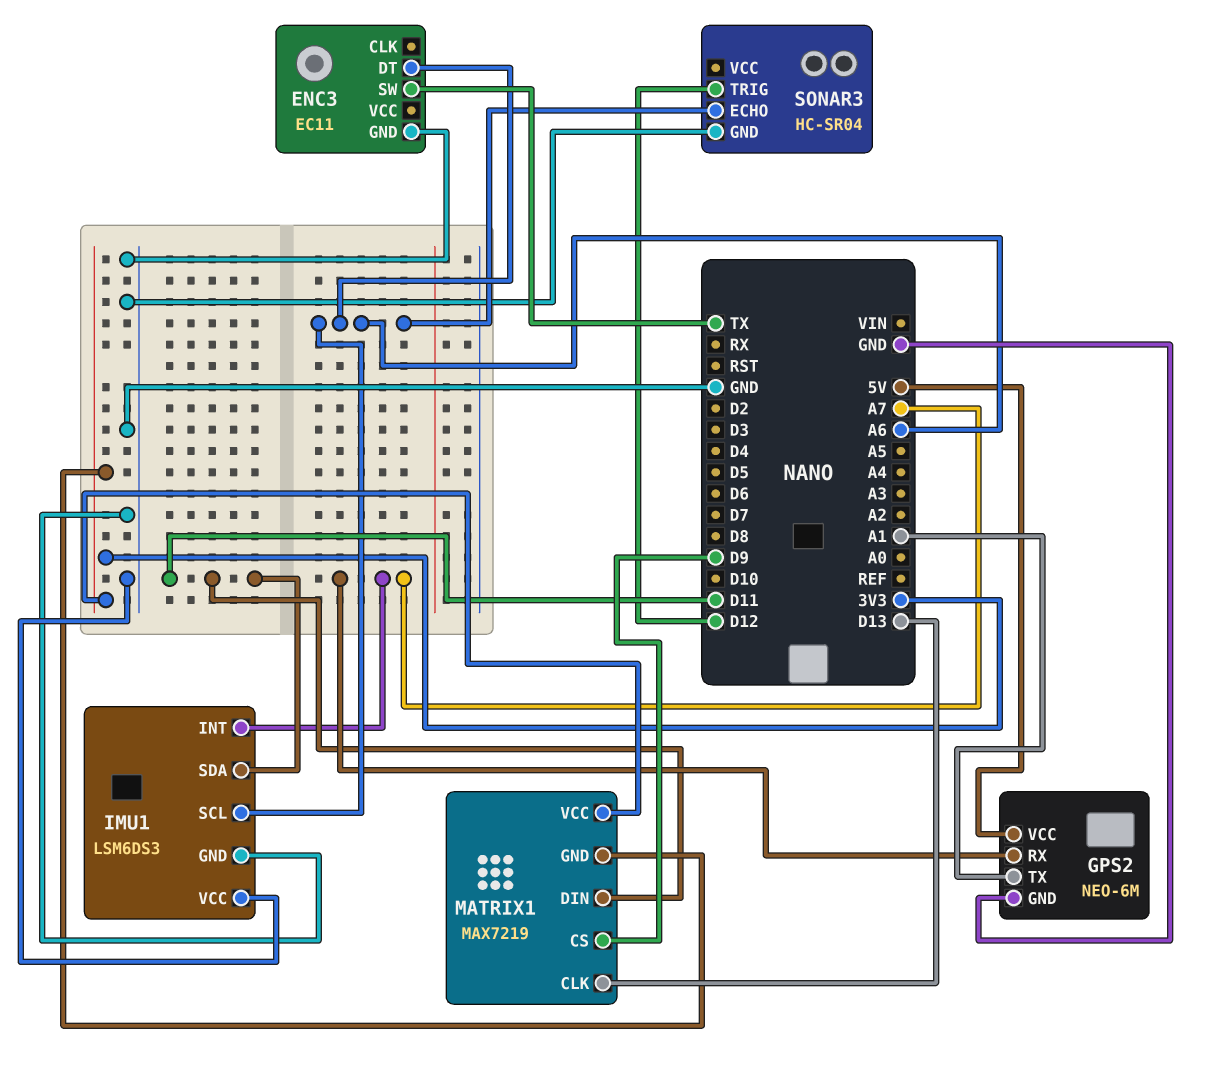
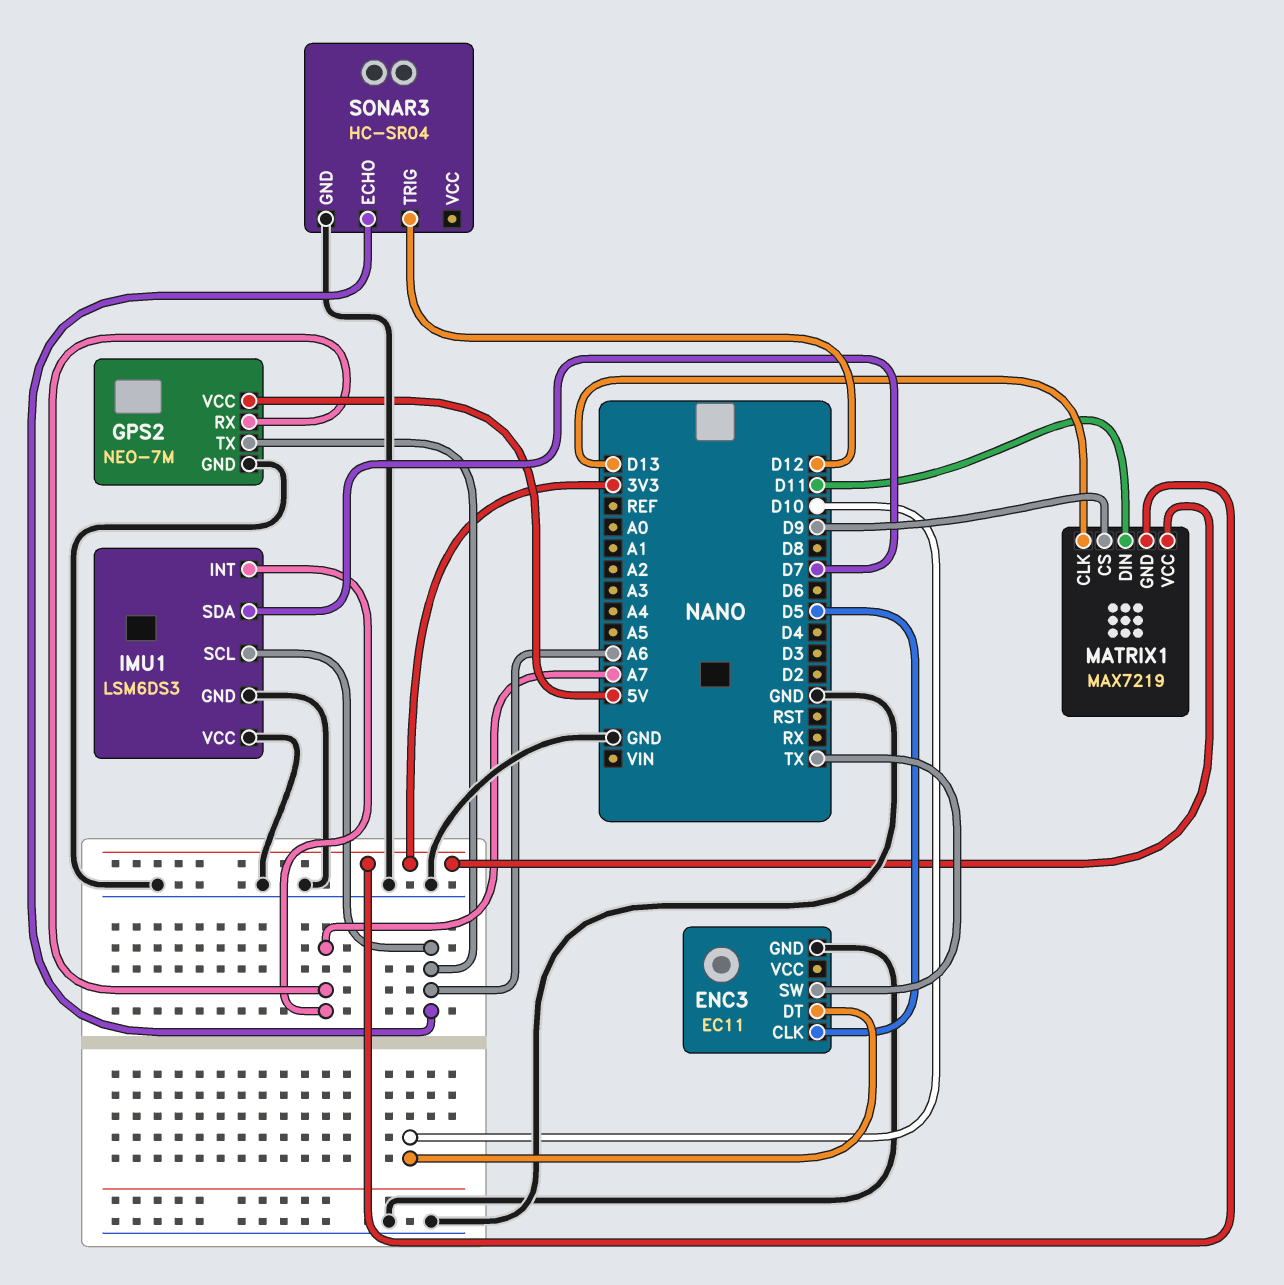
ENC3 pin CLK: none -> D5
ENC3 pin DT: A6 -> D10
GPS2: NEO-6M -> NEO-7M
GPS2 pin TX: A1 -> A6
IMU1 pin SDA: D11 -> D7

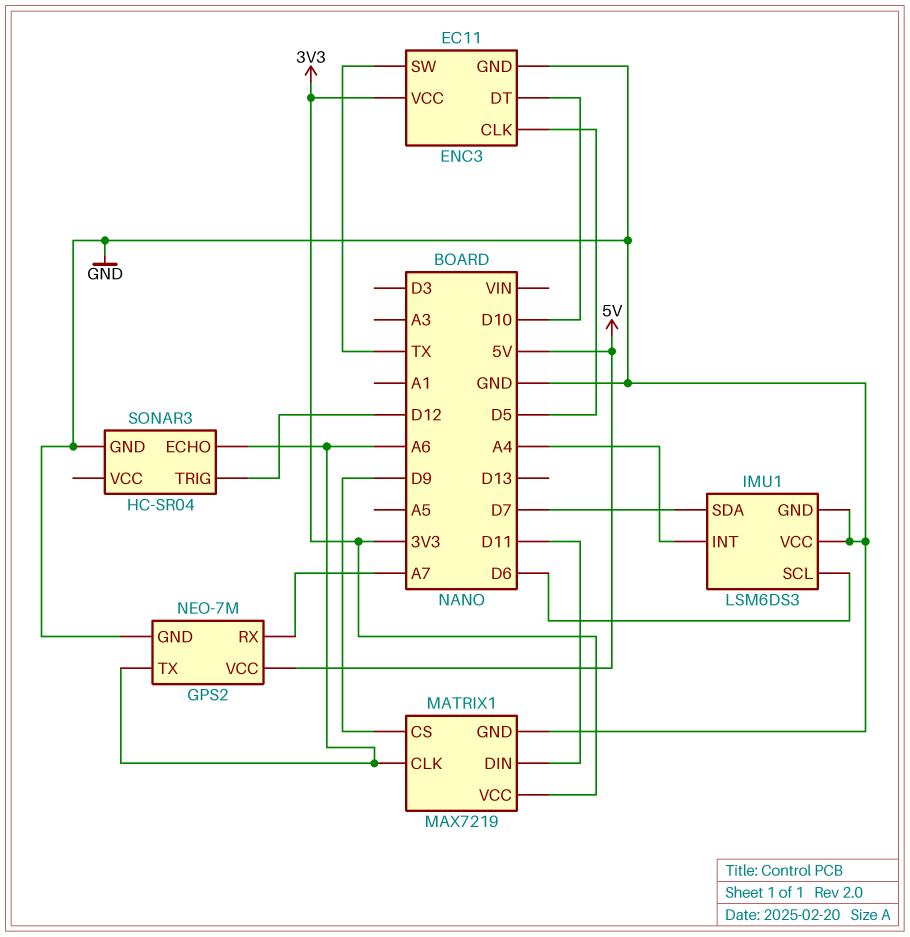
ENC3 pin VCC: none -> 3V3
IMU1 pin INT: A7 -> A4
IMU1 pin SCL: A6 -> D6
MATRIX1 pin CLK: D13 -> A6
MATRIX1 pin GND: 3V3 -> GND

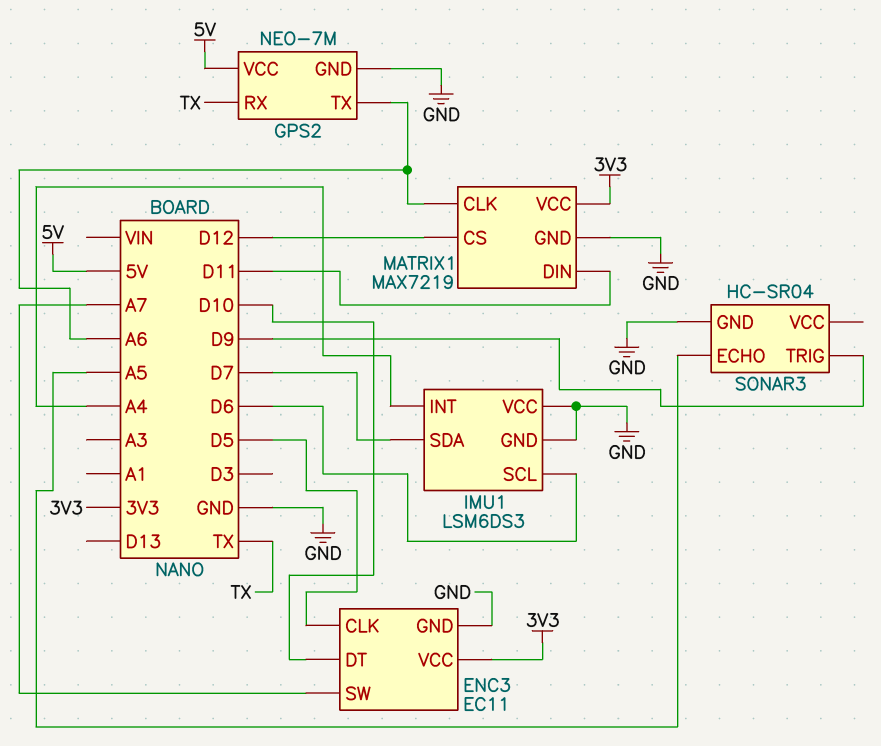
ENC3 pin SW: TX -> A7
GPS2 pin RX: A7 -> TX
MATRIX1 pin CS: D9 -> D12
SONAR3 pin ECHO: A6 -> A5
SONAR3 pin TRIG: D12 -> D9

